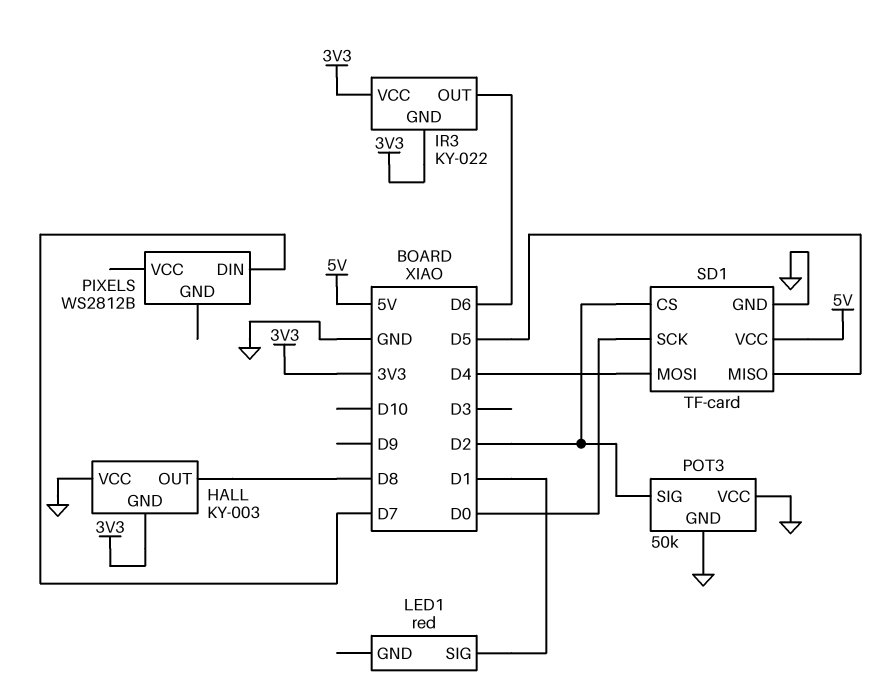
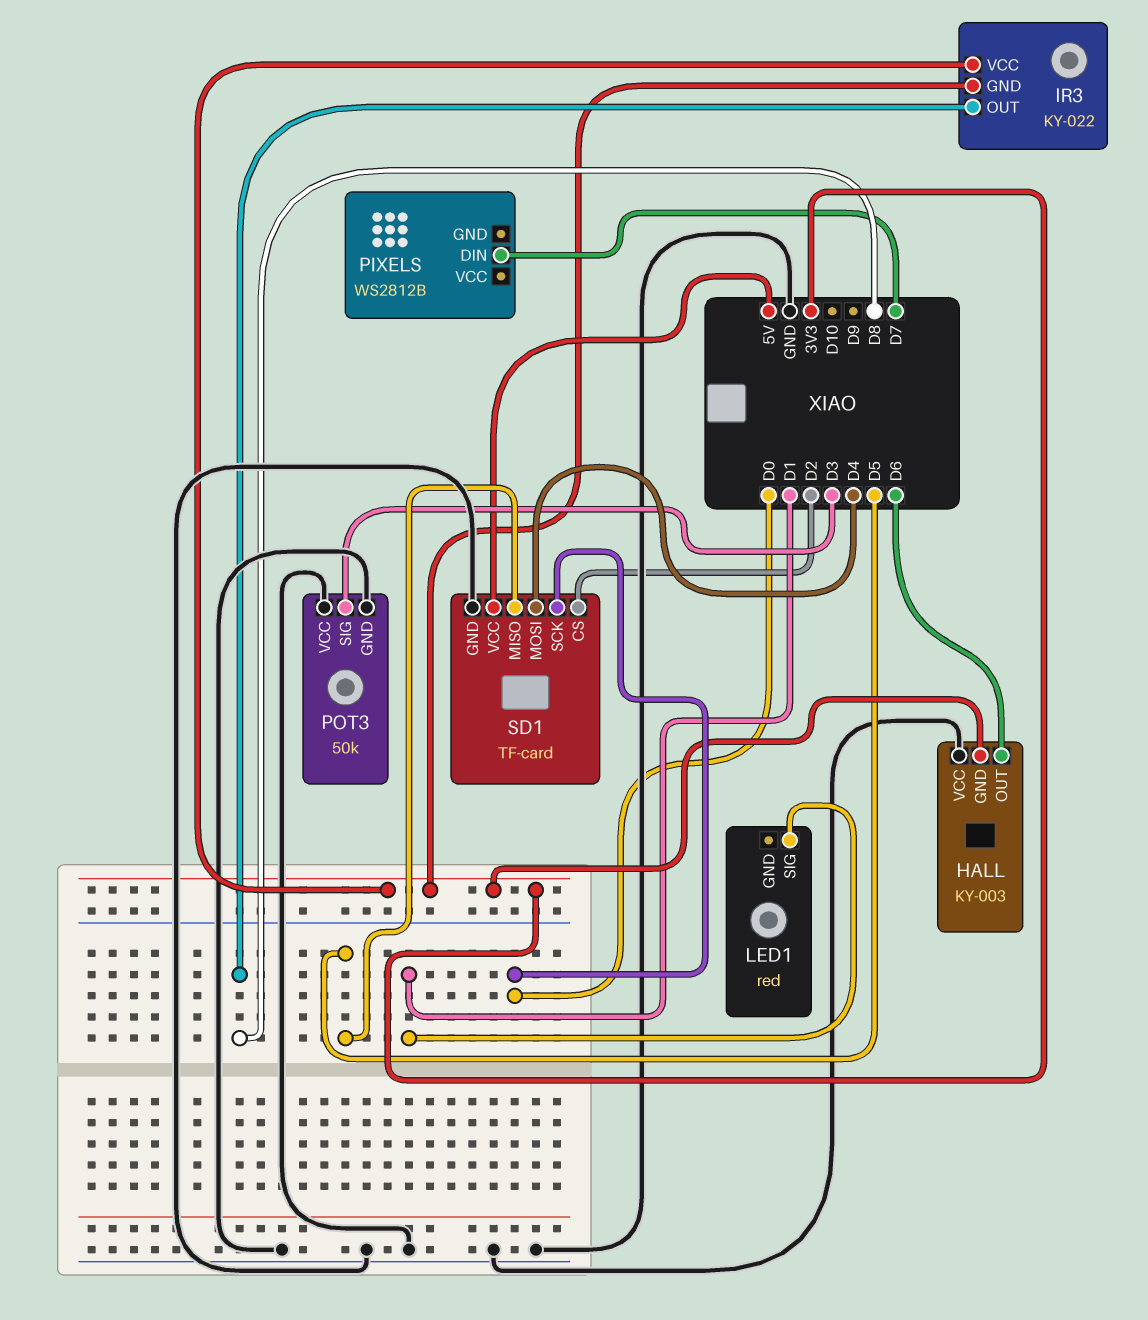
HALL pin OUT: D8 -> D6
IR3 pin OUT: D6 -> D8
POT3 pin SIG: D2 -> D3

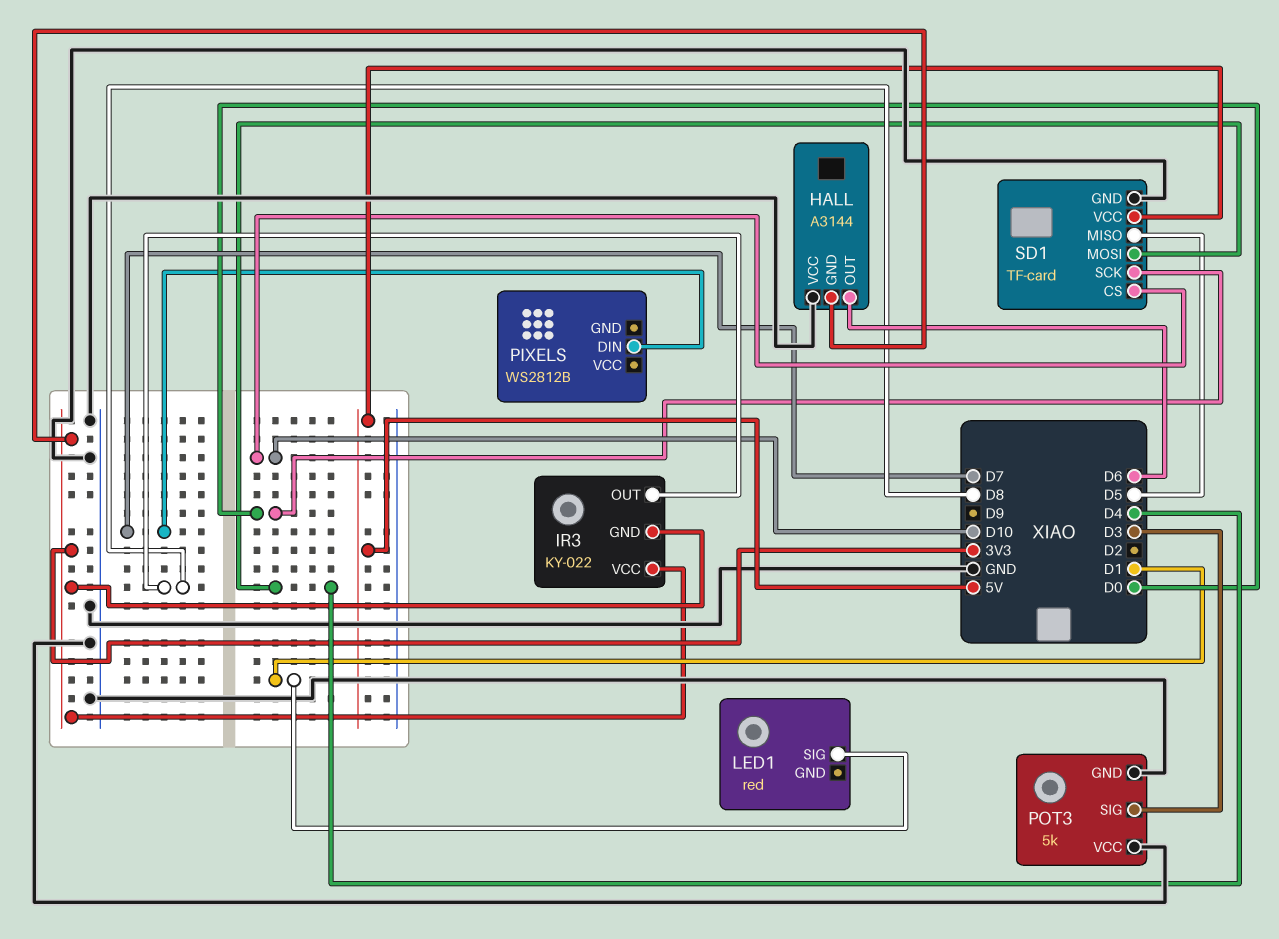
HALL: KY-003 -> A3144
POT3: 50k -> 5k
SD1 pin CS: D2 -> D10

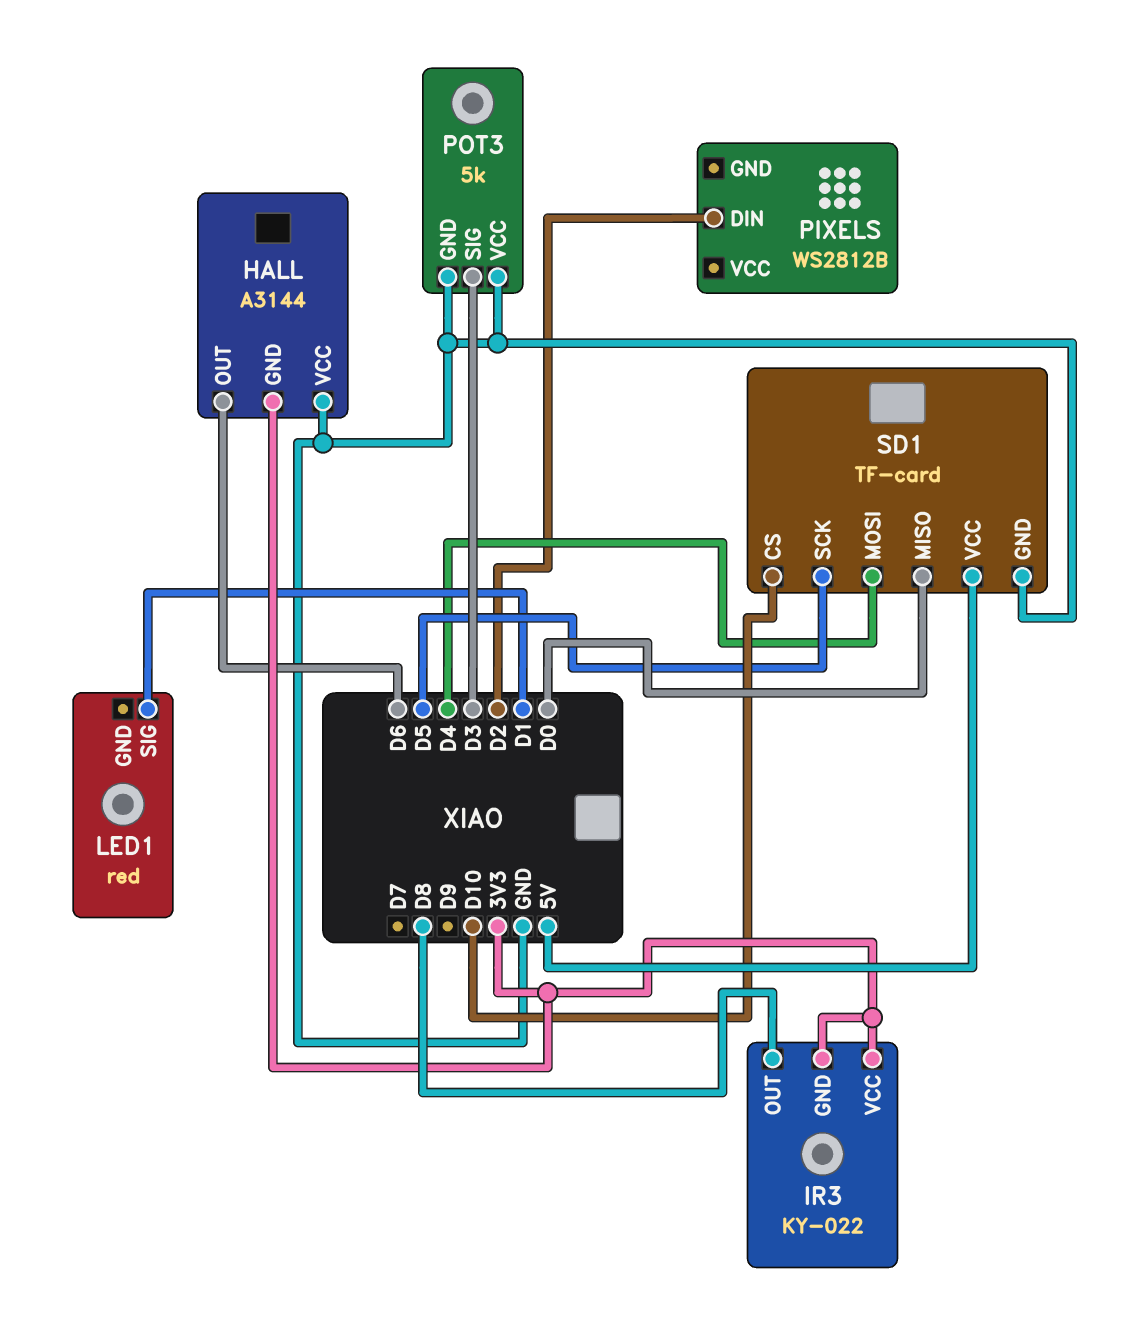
PIXELS pin DIN: D7 -> D2
SD1 pin MISO: D5 -> D0
SD1 pin SCK: D0 -> D5

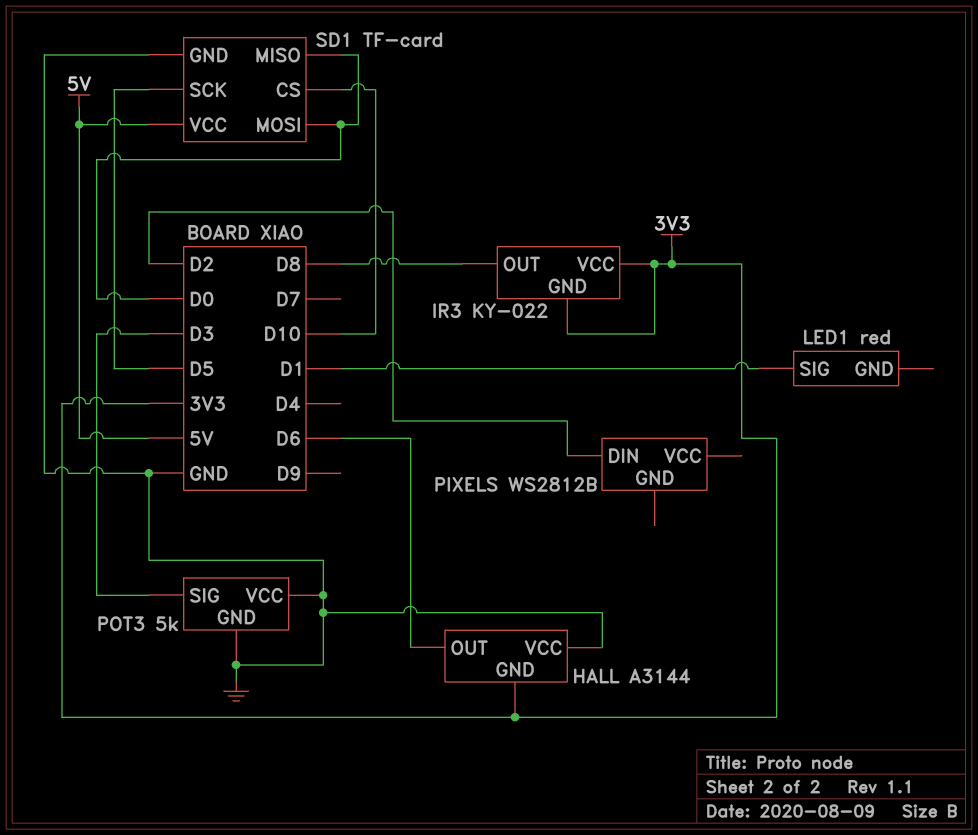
SD1 pin MOSI: D4 -> D0

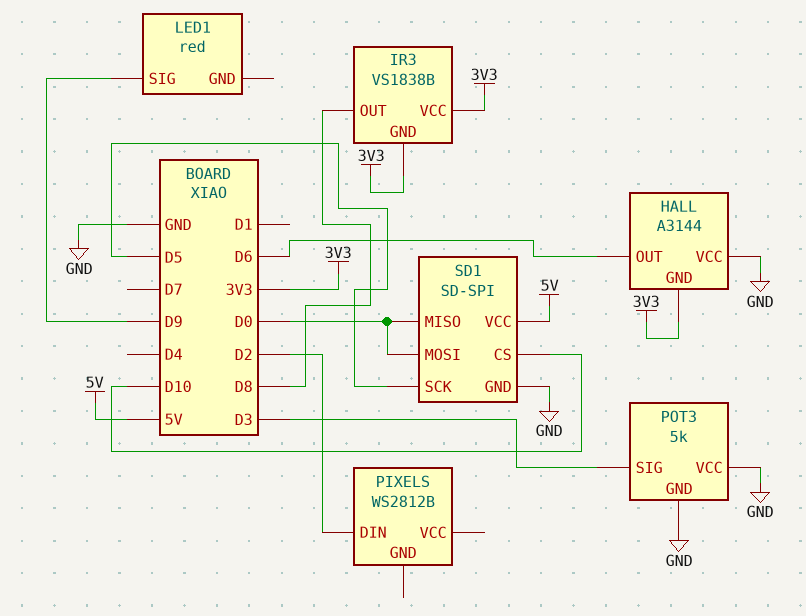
IR3: KY-022 -> VS1838B
LED1 pin SIG: D1 -> D9
SD1: TF-card -> SD-SPI

